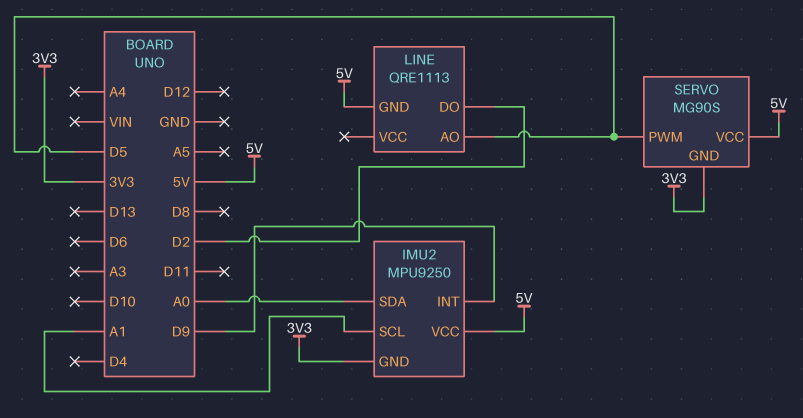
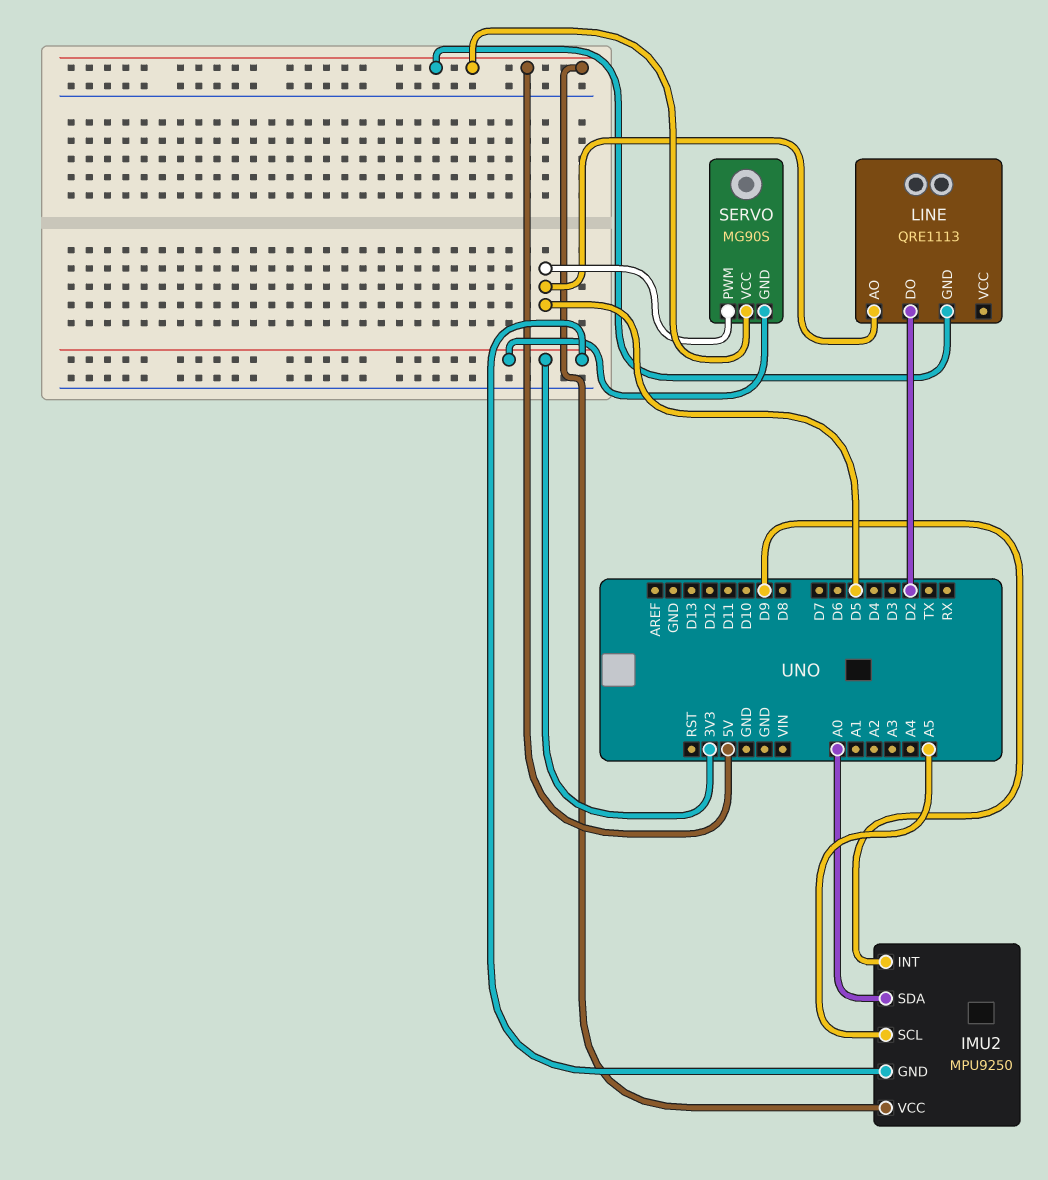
IMU2 pin SCL: A1 -> A5

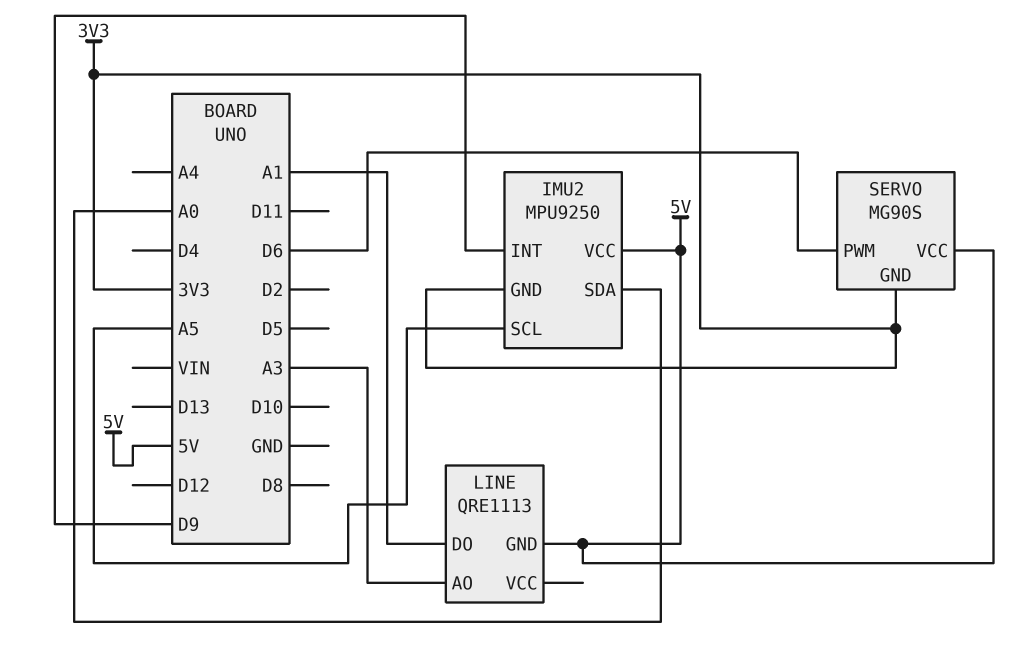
LINE pin AO: D5 -> A3
LINE pin DO: D2 -> A1
SERVO pin PWM: D5 -> D6

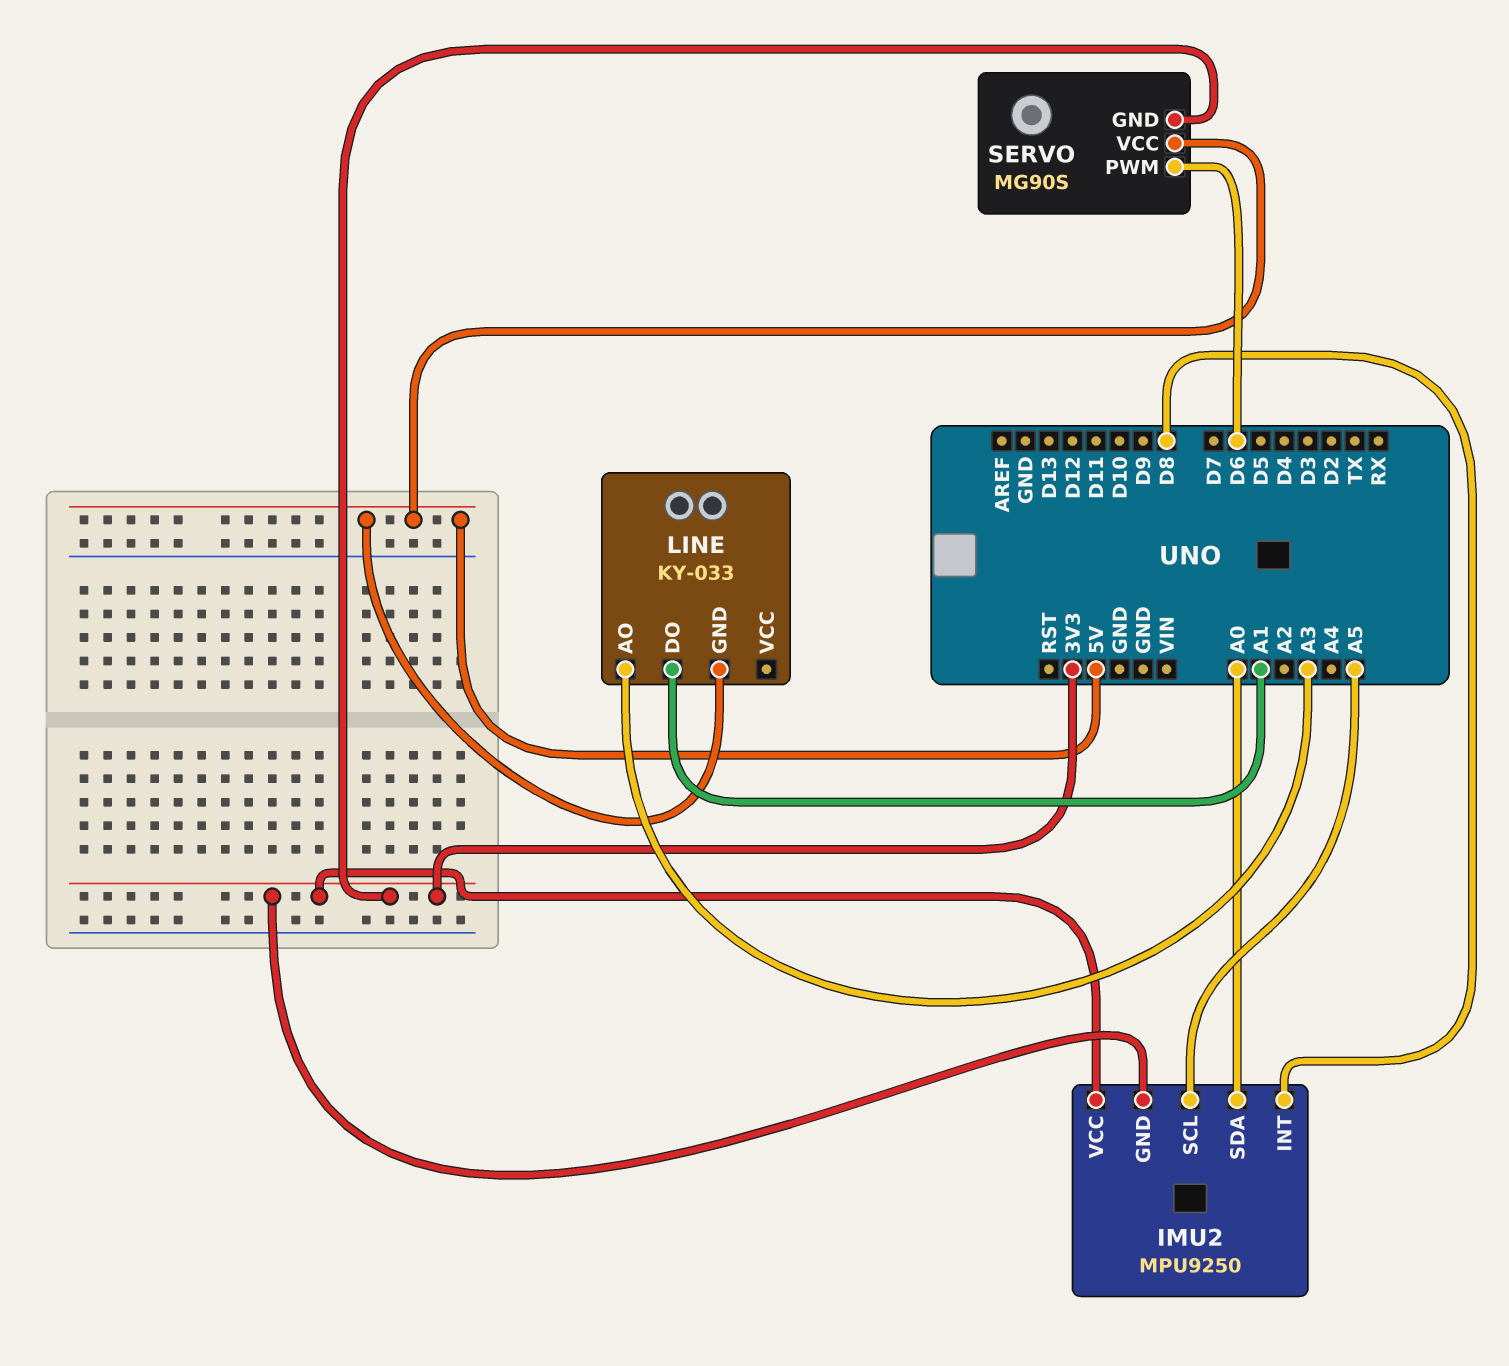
IMU2 pin INT: D9 -> D8
IMU2 pin VCC: 5V -> 3V3
LINE: QRE1113 -> KY-033

